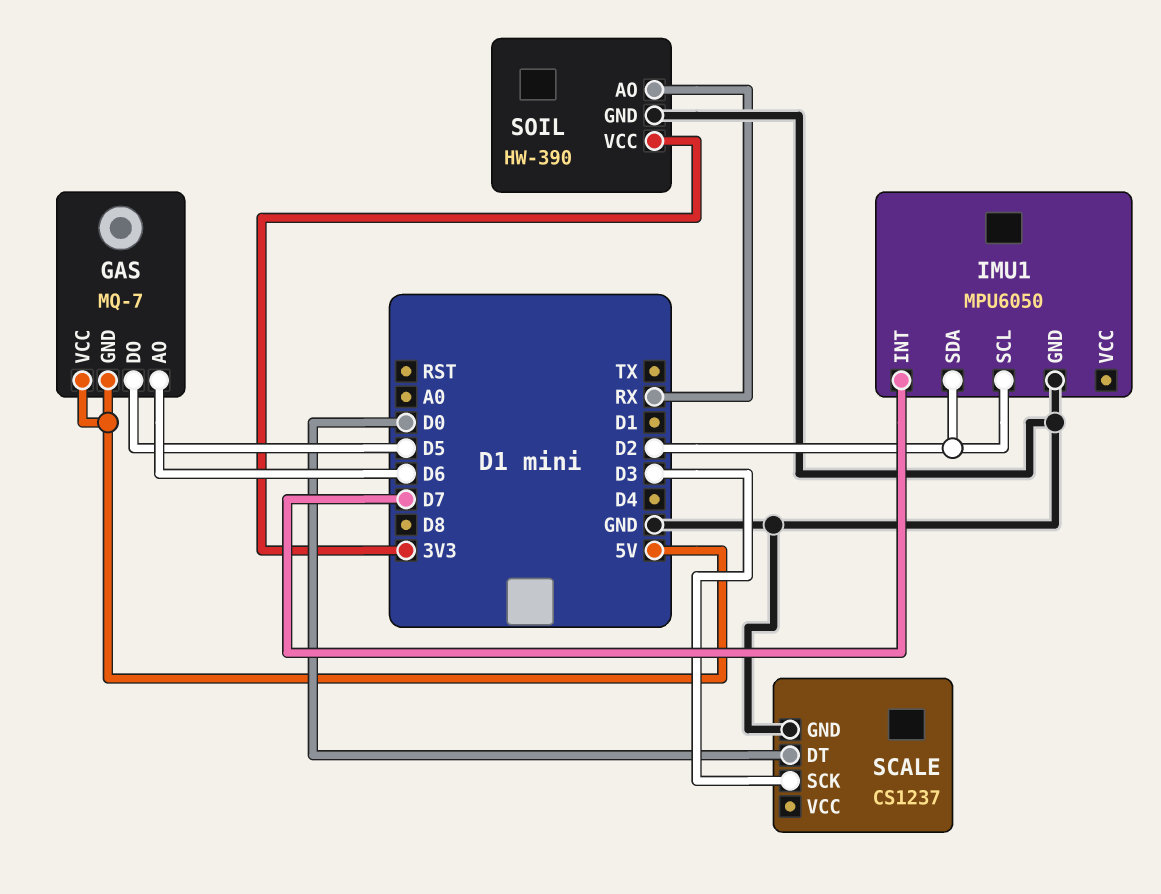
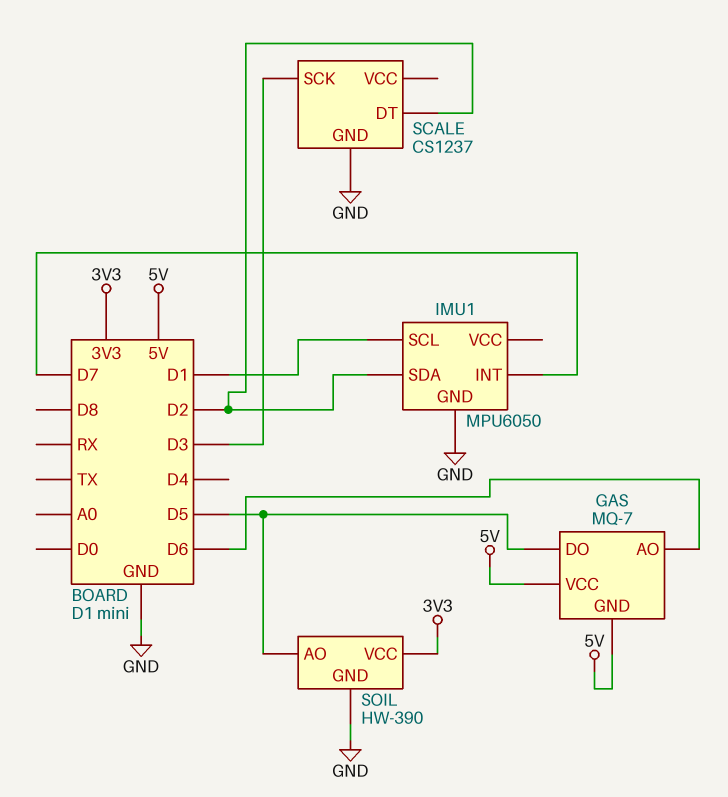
IMU1 pin SCL: D2 -> D1
SCALE pin DT: D0 -> D2
SOIL pin AO: RX -> D5

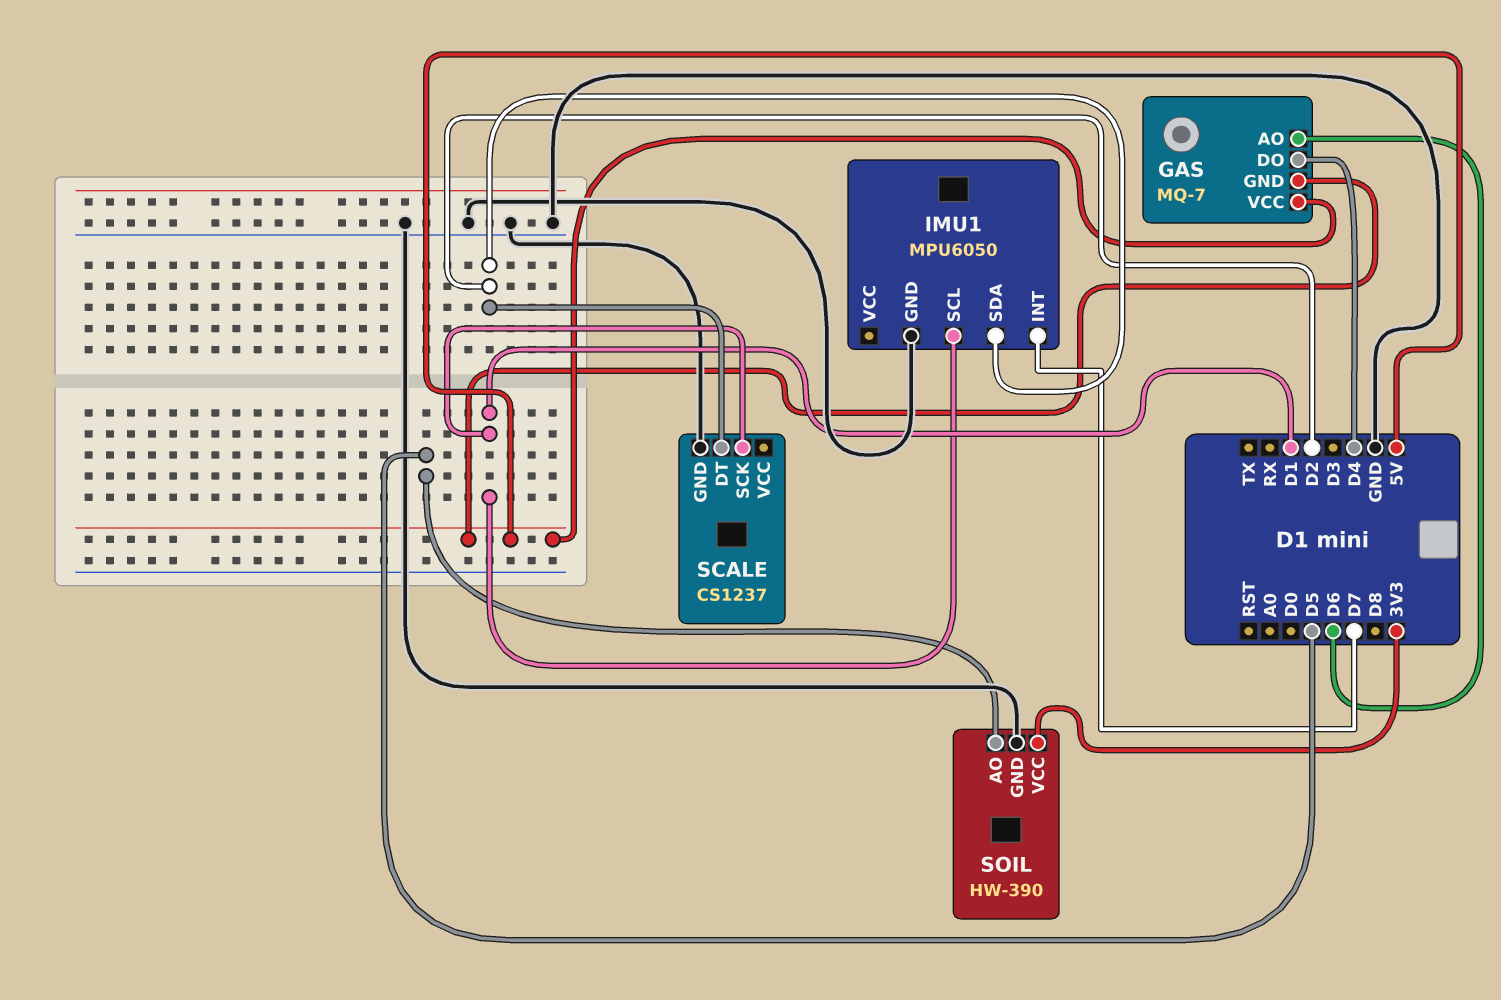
GAS pin DO: D5 -> D4
SCALE pin SCK: D3 -> D1

